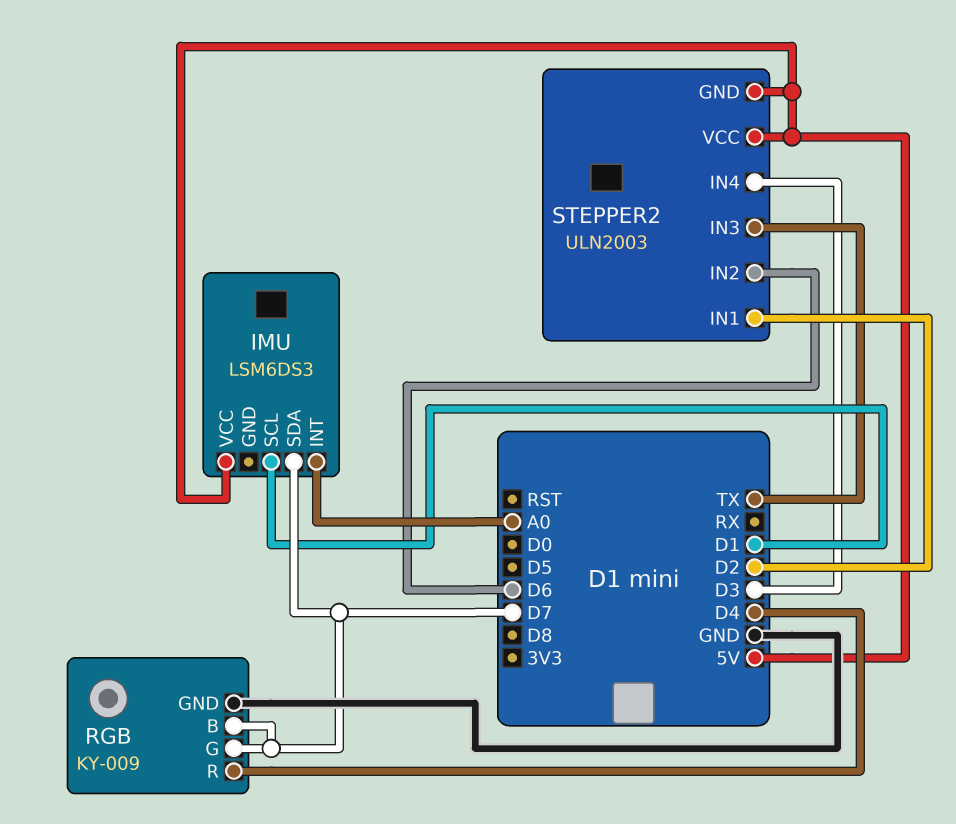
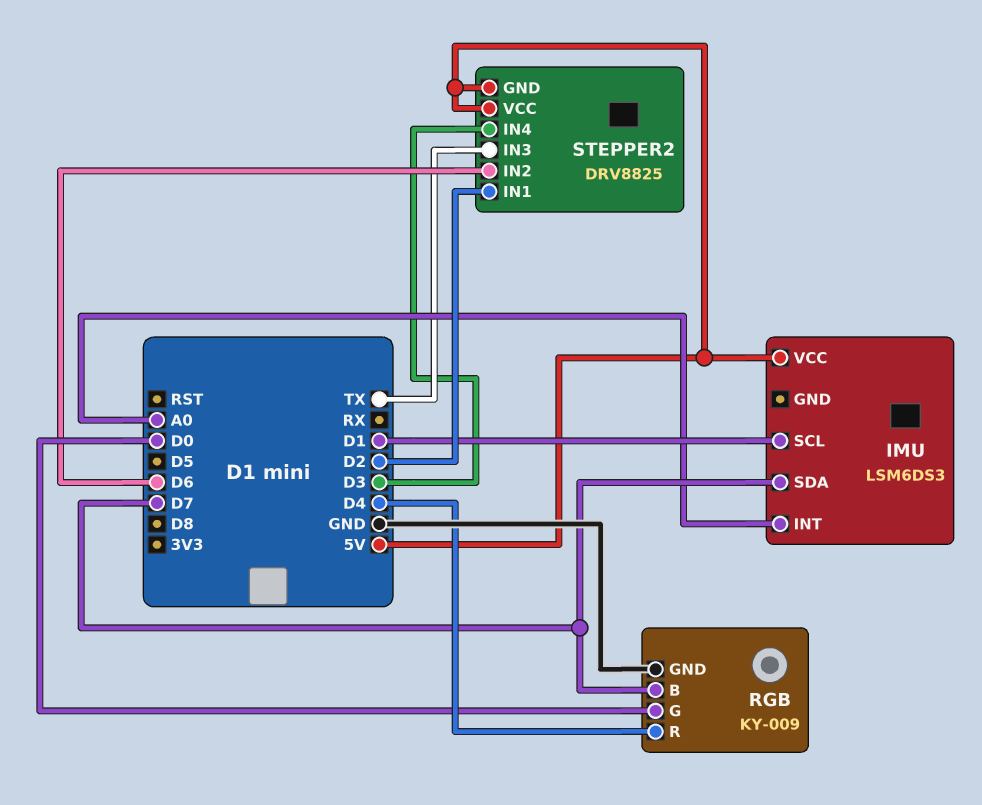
RGB pin G: D7 -> D0
STEPPER2: ULN2003 -> DRV8825

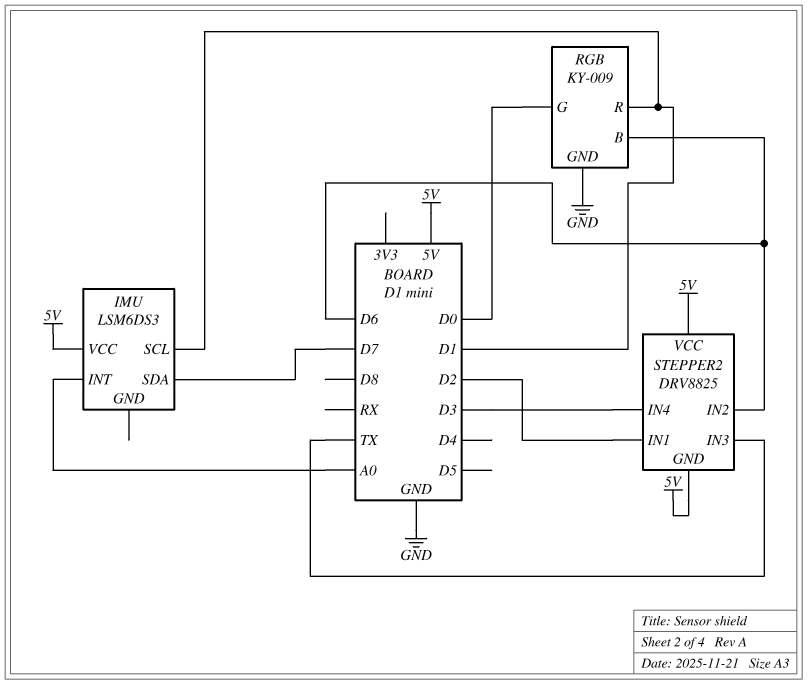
RGB pin B: D7 -> D6
RGB pin R: D4 -> D1

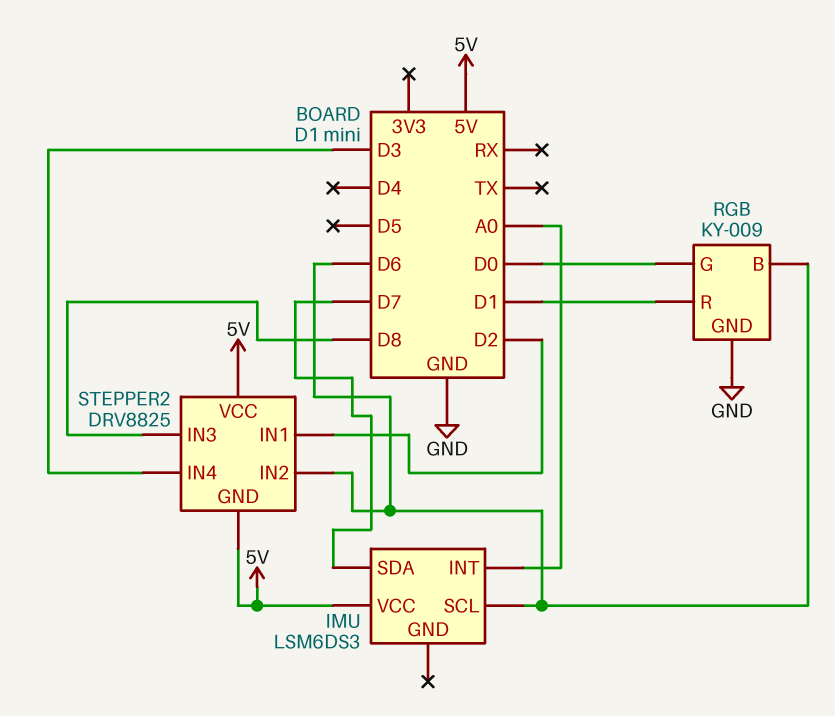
IMU pin SCL: D1 -> D6
STEPPER2 pin IN3: TX -> D8

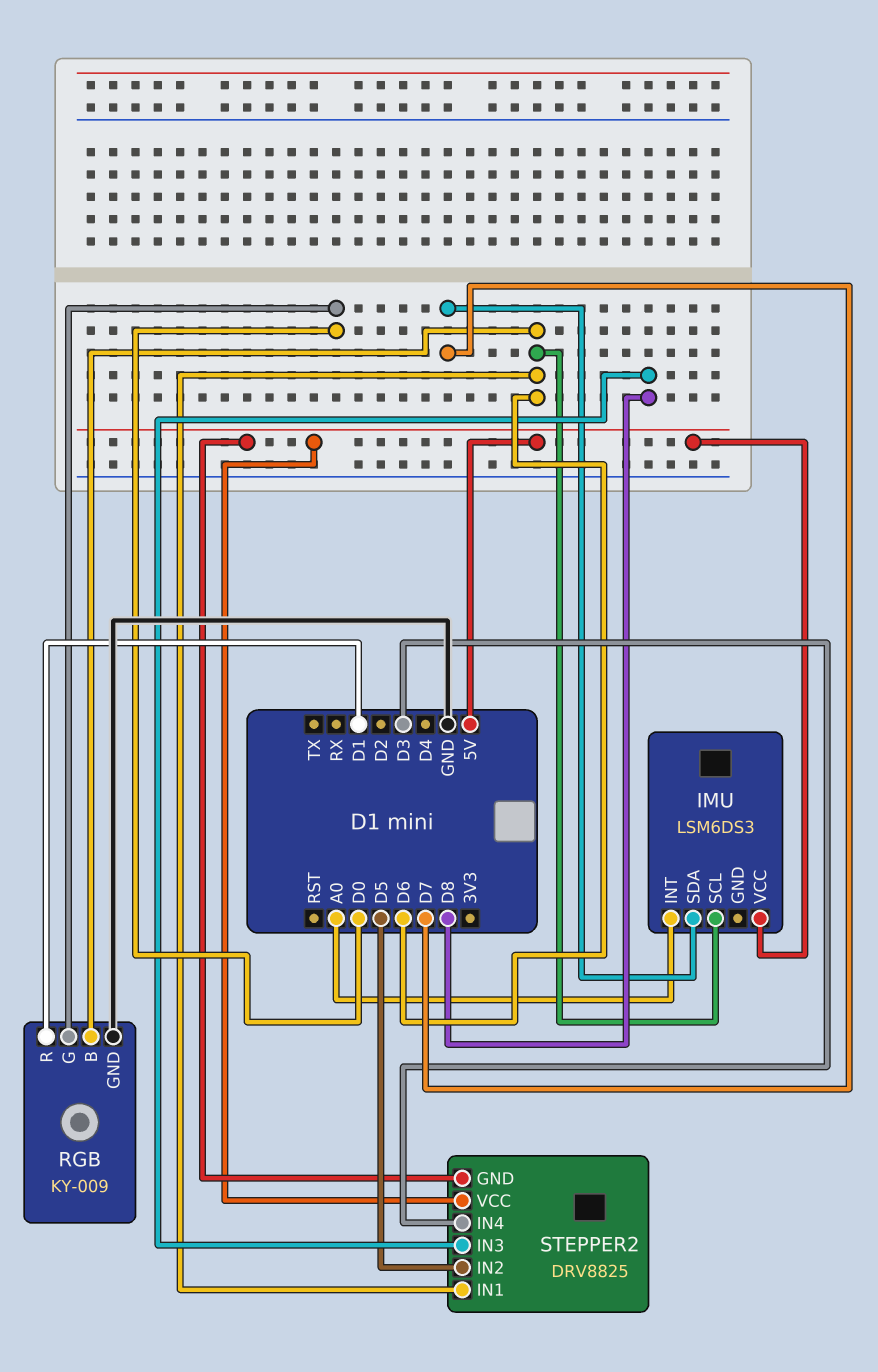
STEPPER2 pin IN1: D2 -> D6
STEPPER2 pin IN2: D6 -> D5

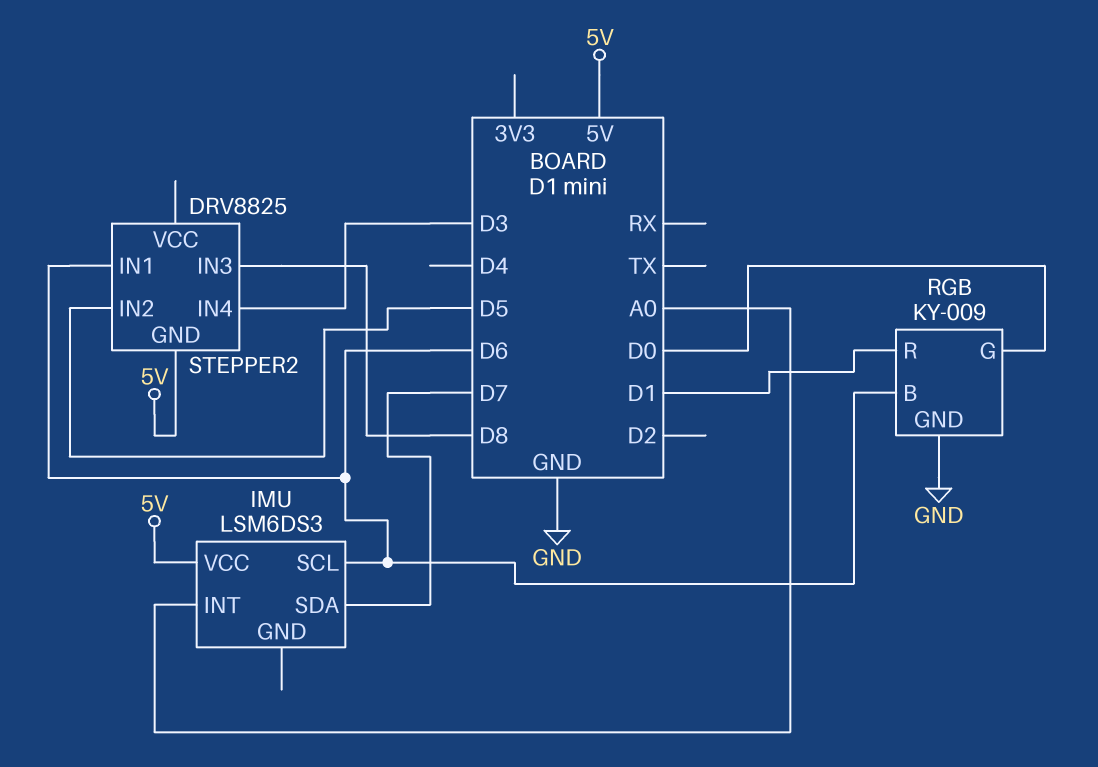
STEPPER2 pin VCC: 5V -> none

